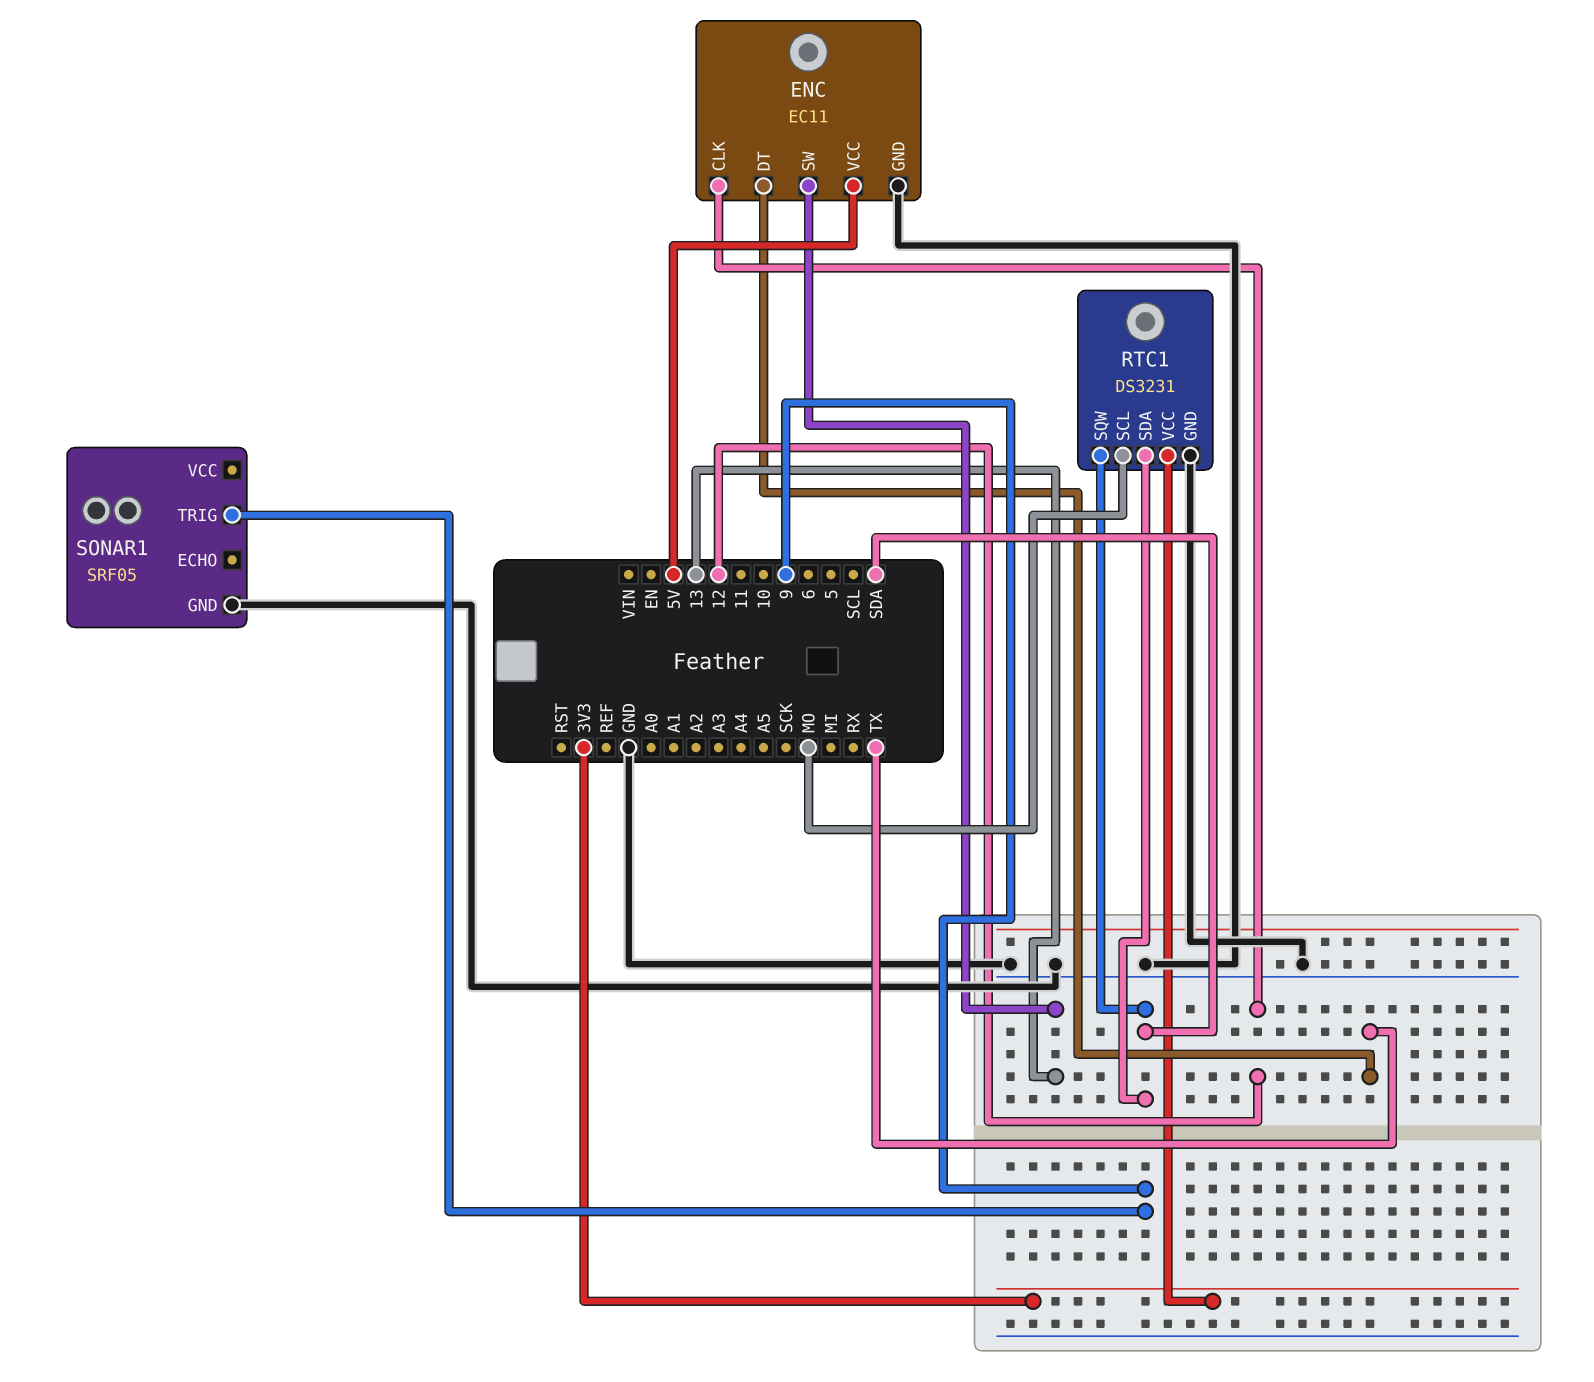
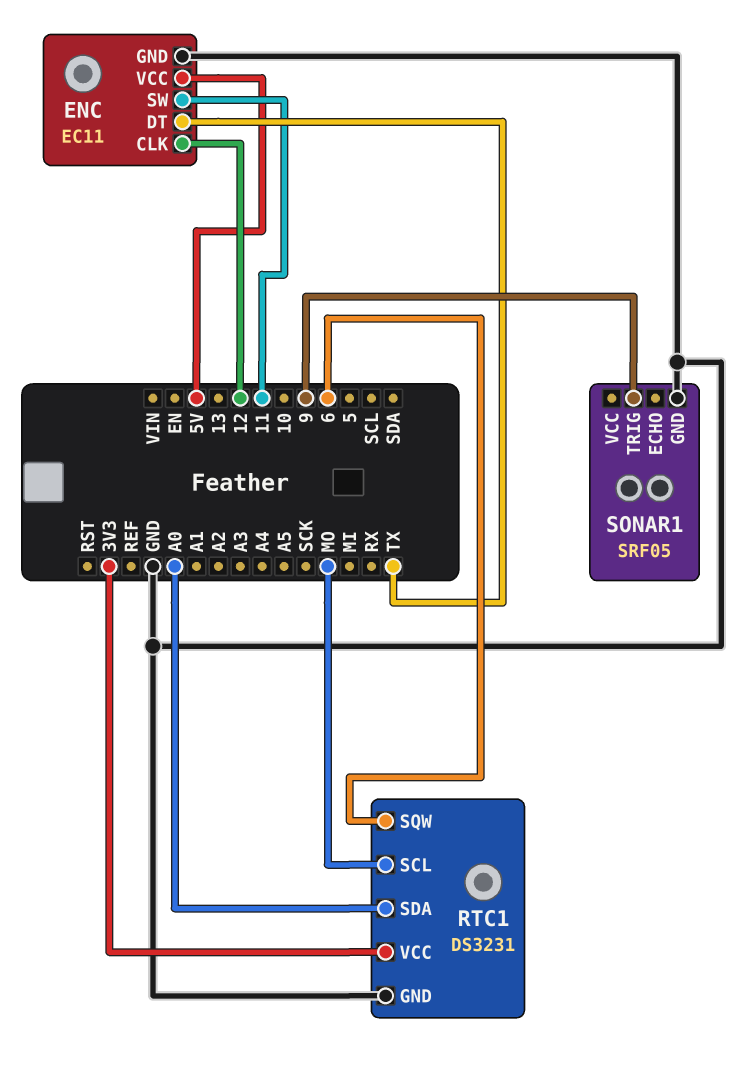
ENC pin SW: 13 -> 11
RTC1 pin SDA: SDA -> A0
RTC1 pin SQW: SDA -> 6

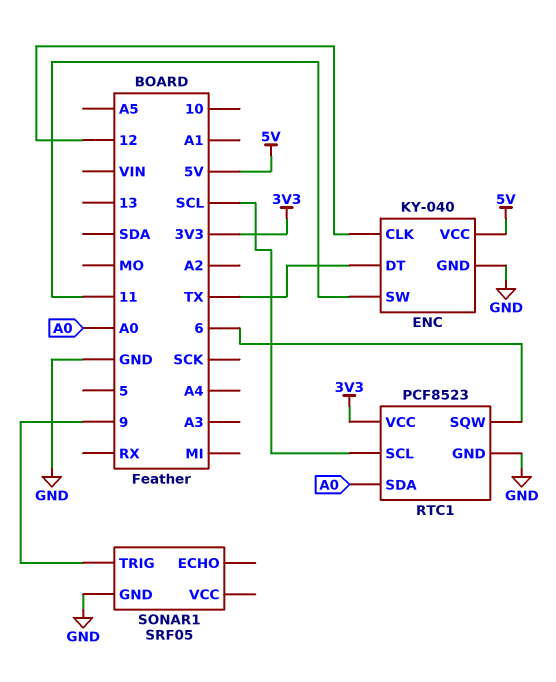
ENC: EC11 -> KY-040
RTC1: DS3231 -> PCF8523
RTC1 pin SCL: MO -> SCL

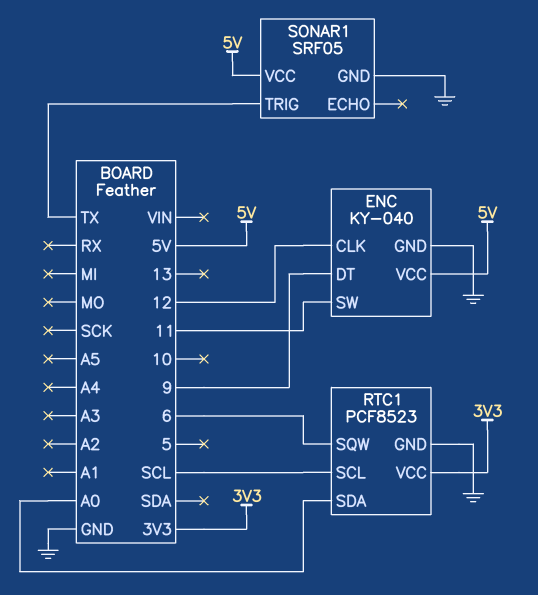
ENC pin DT: TX -> 9
SONAR1 pin TRIG: 9 -> TX
SONAR1 pin VCC: none -> 5V

